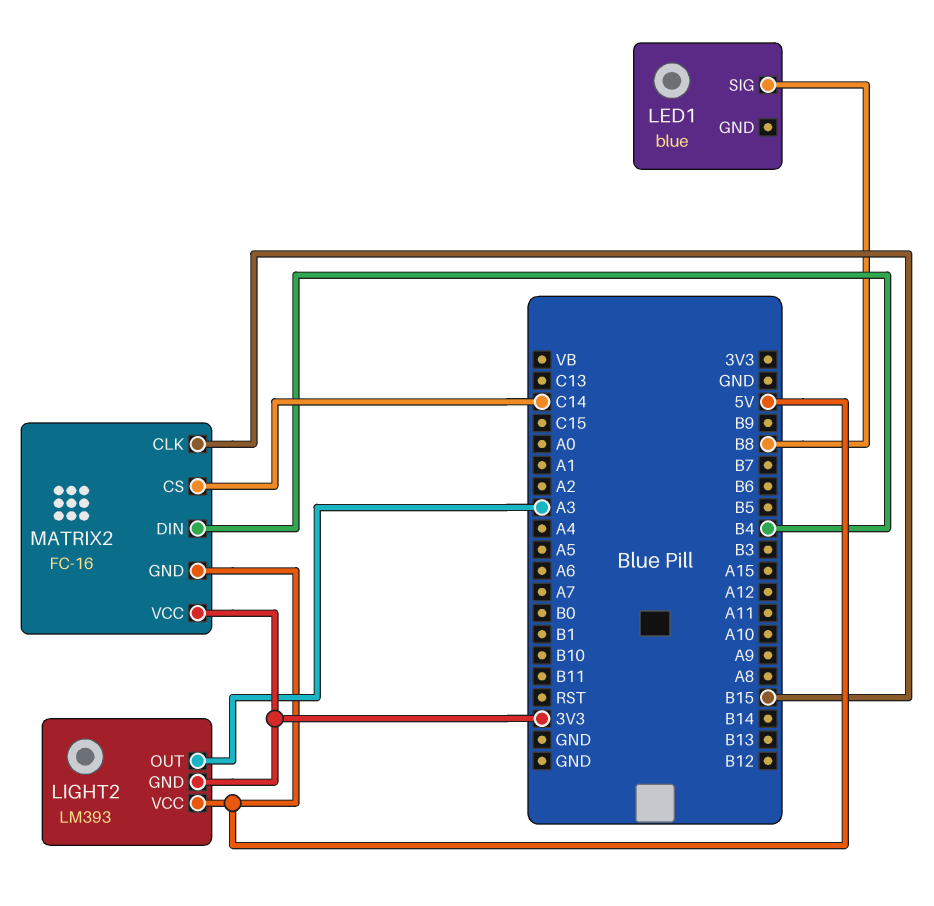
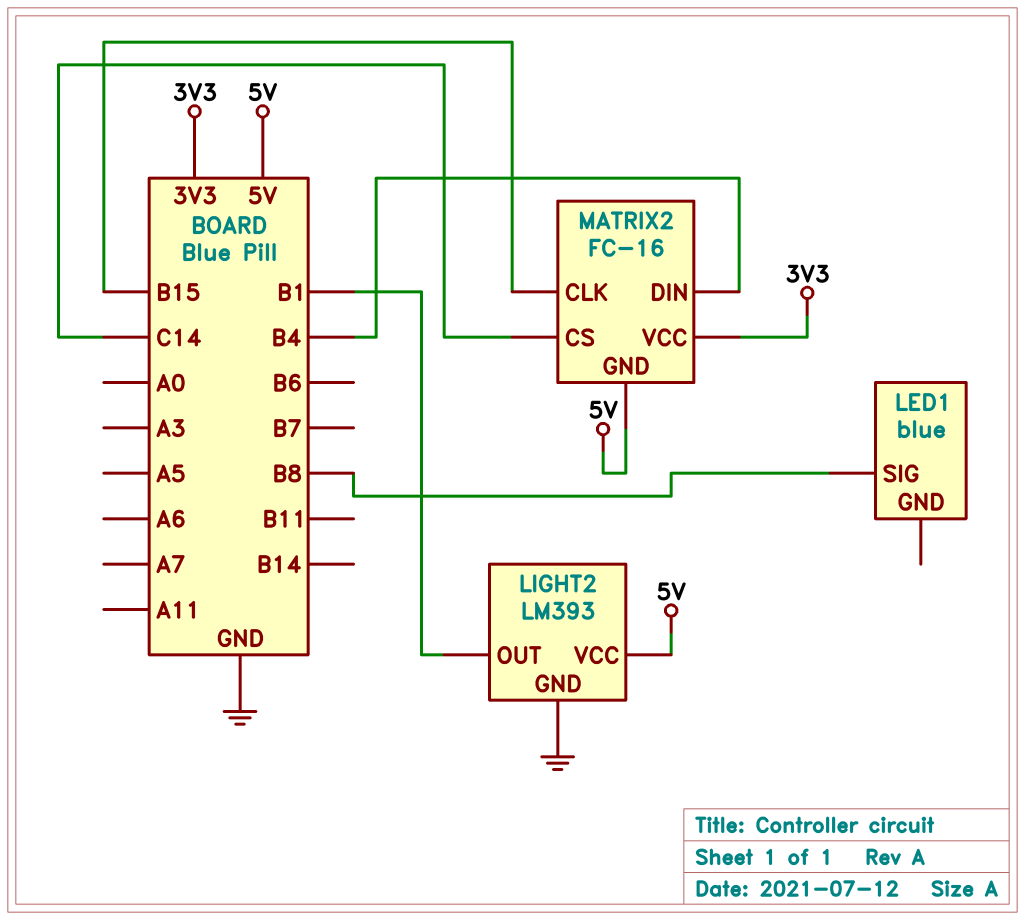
LIGHT2 pin GND: 3V3 -> GND
LIGHT2 pin OUT: A3 -> B1

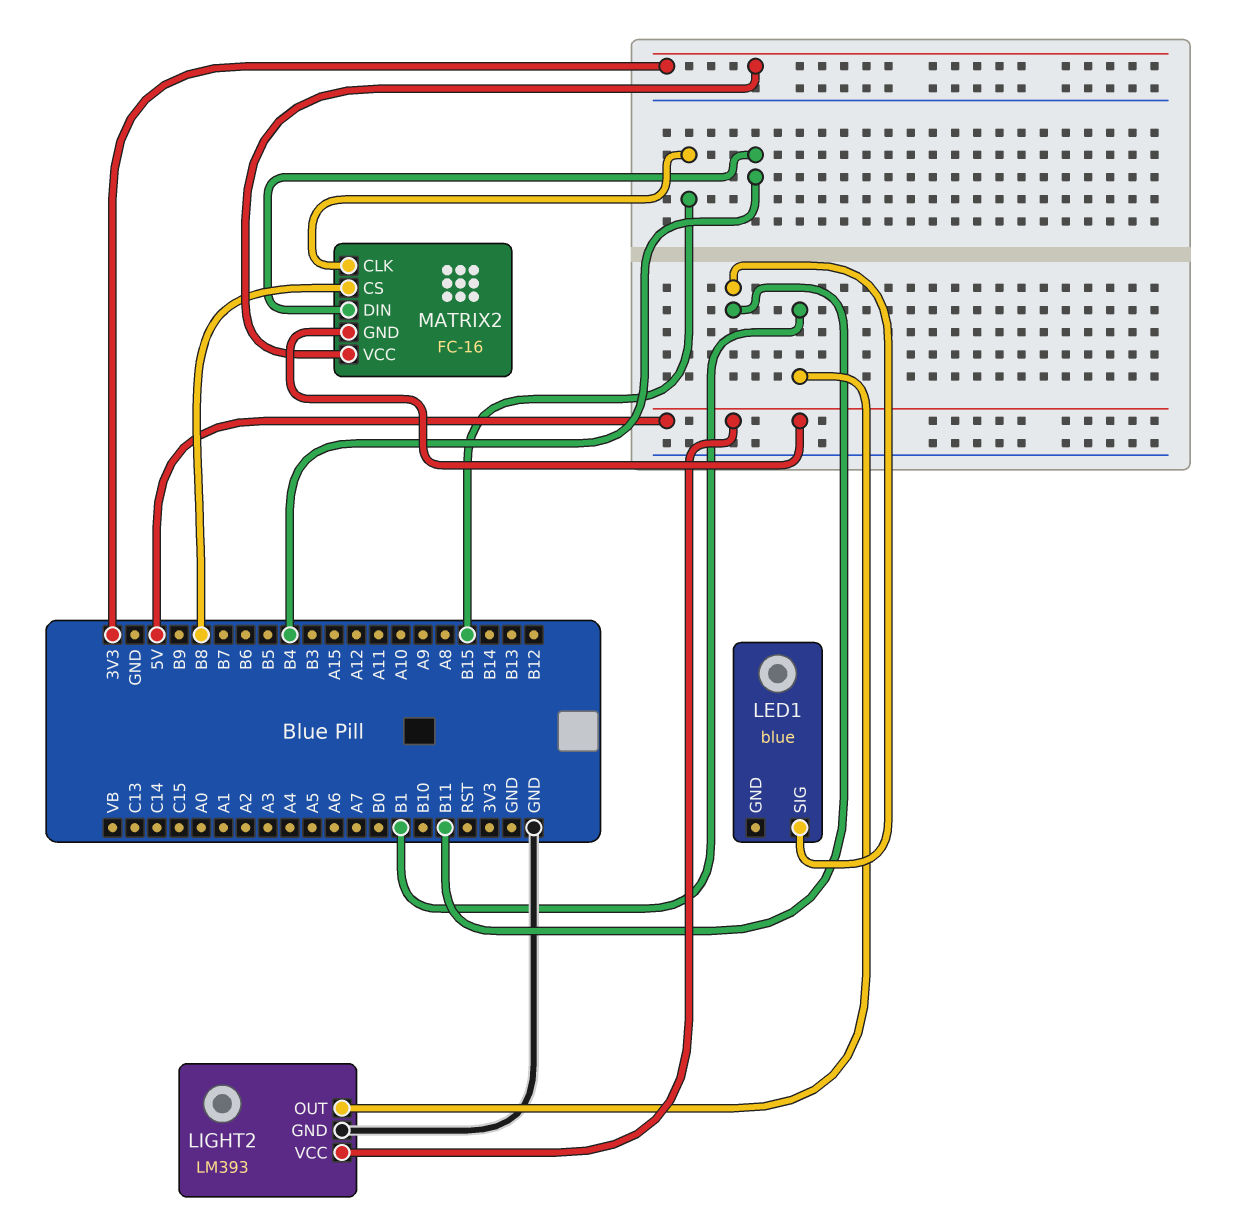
LED1 pin SIG: B8 -> B11
MATRIX2 pin CS: C14 -> B8

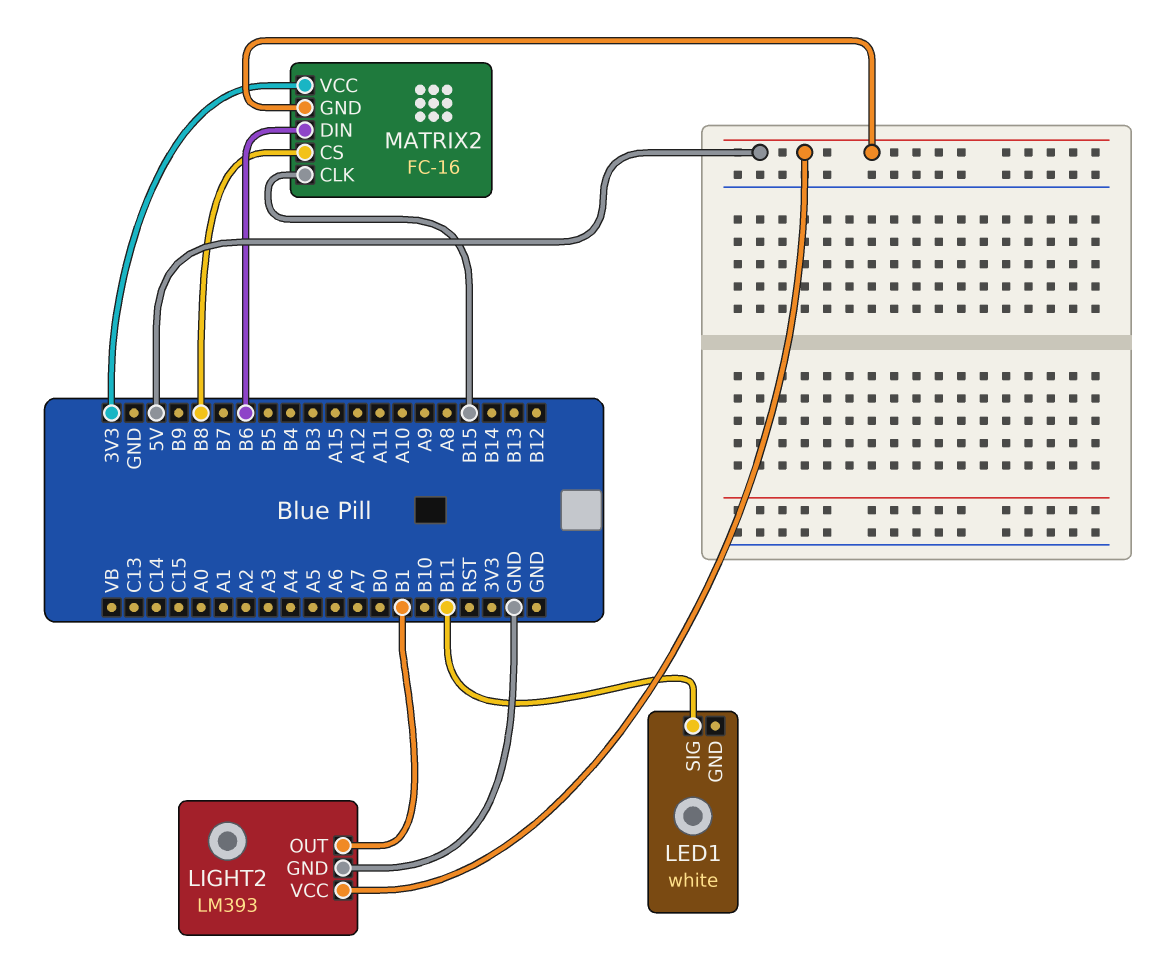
LED1: blue -> white
MATRIX2 pin DIN: B4 -> B6

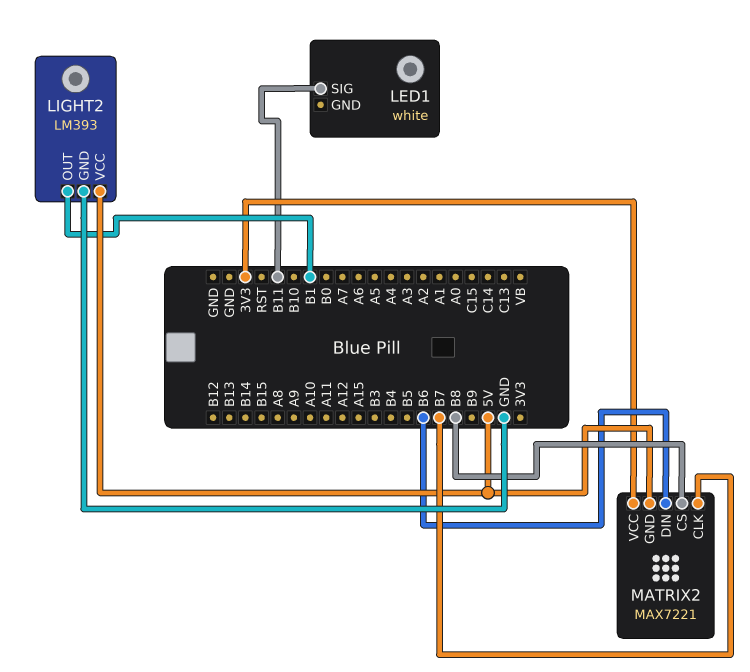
MATRIX2: FC-16 -> MAX7221
MATRIX2 pin CLK: B15 -> B7

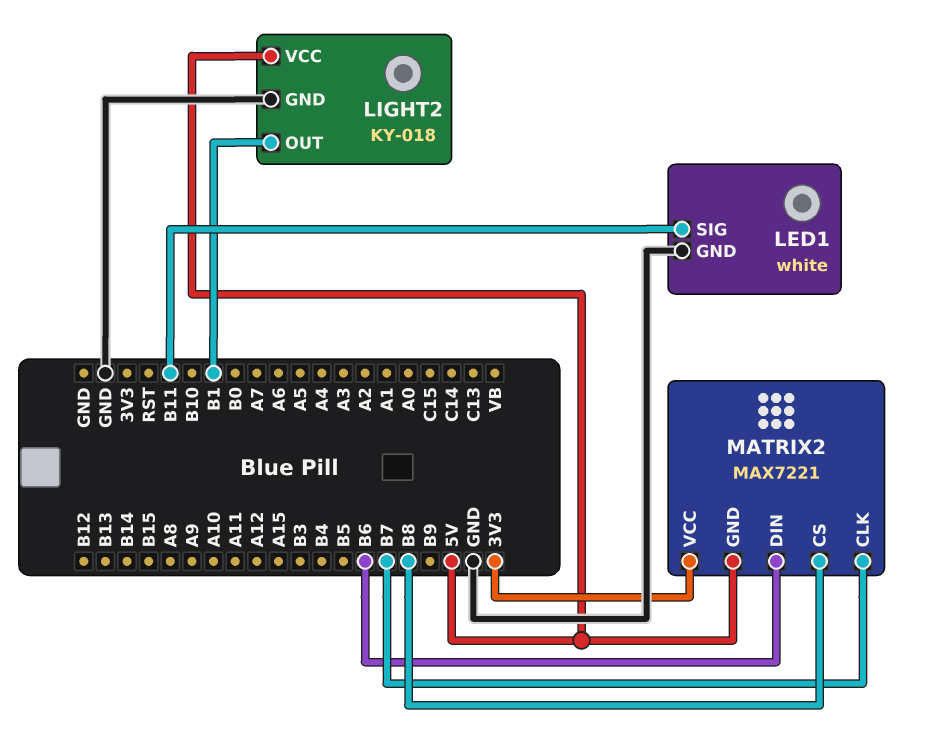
LED1 pin GND: none -> GND
LIGHT2: LM393 -> KY-018

